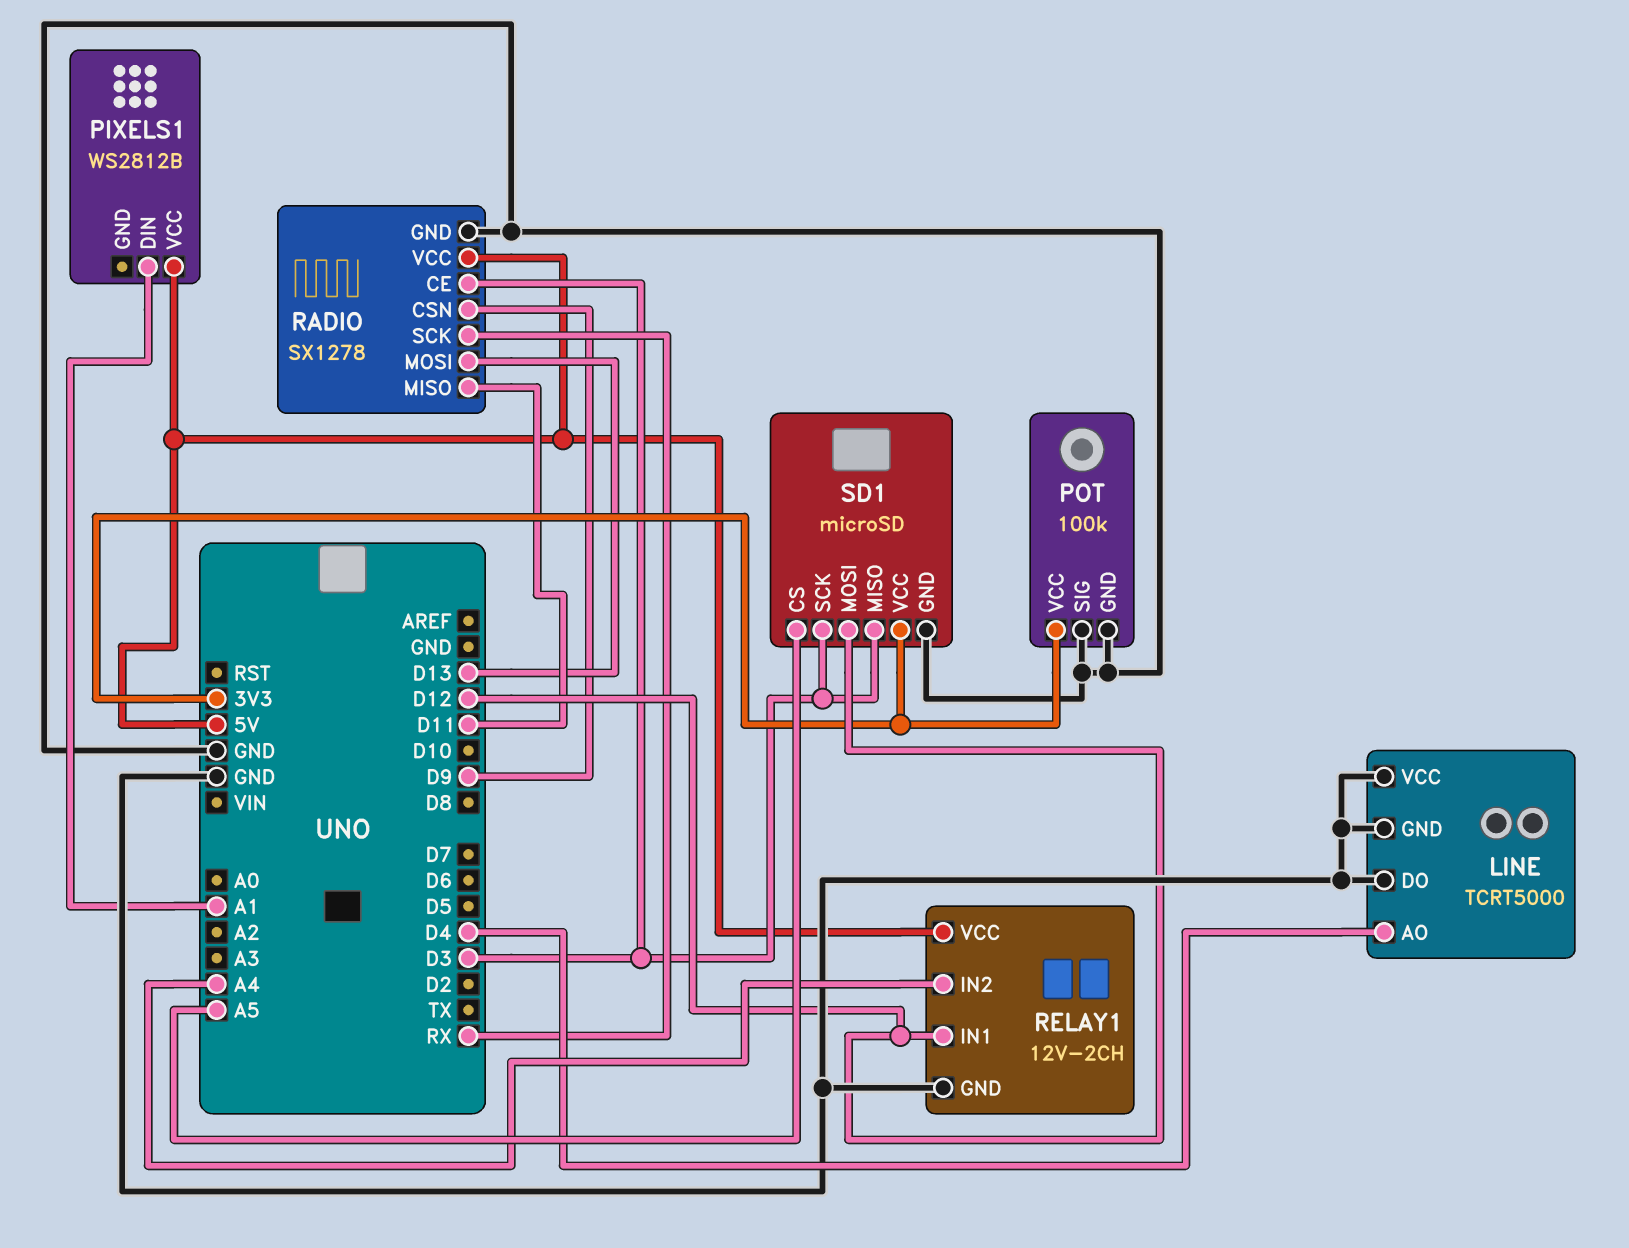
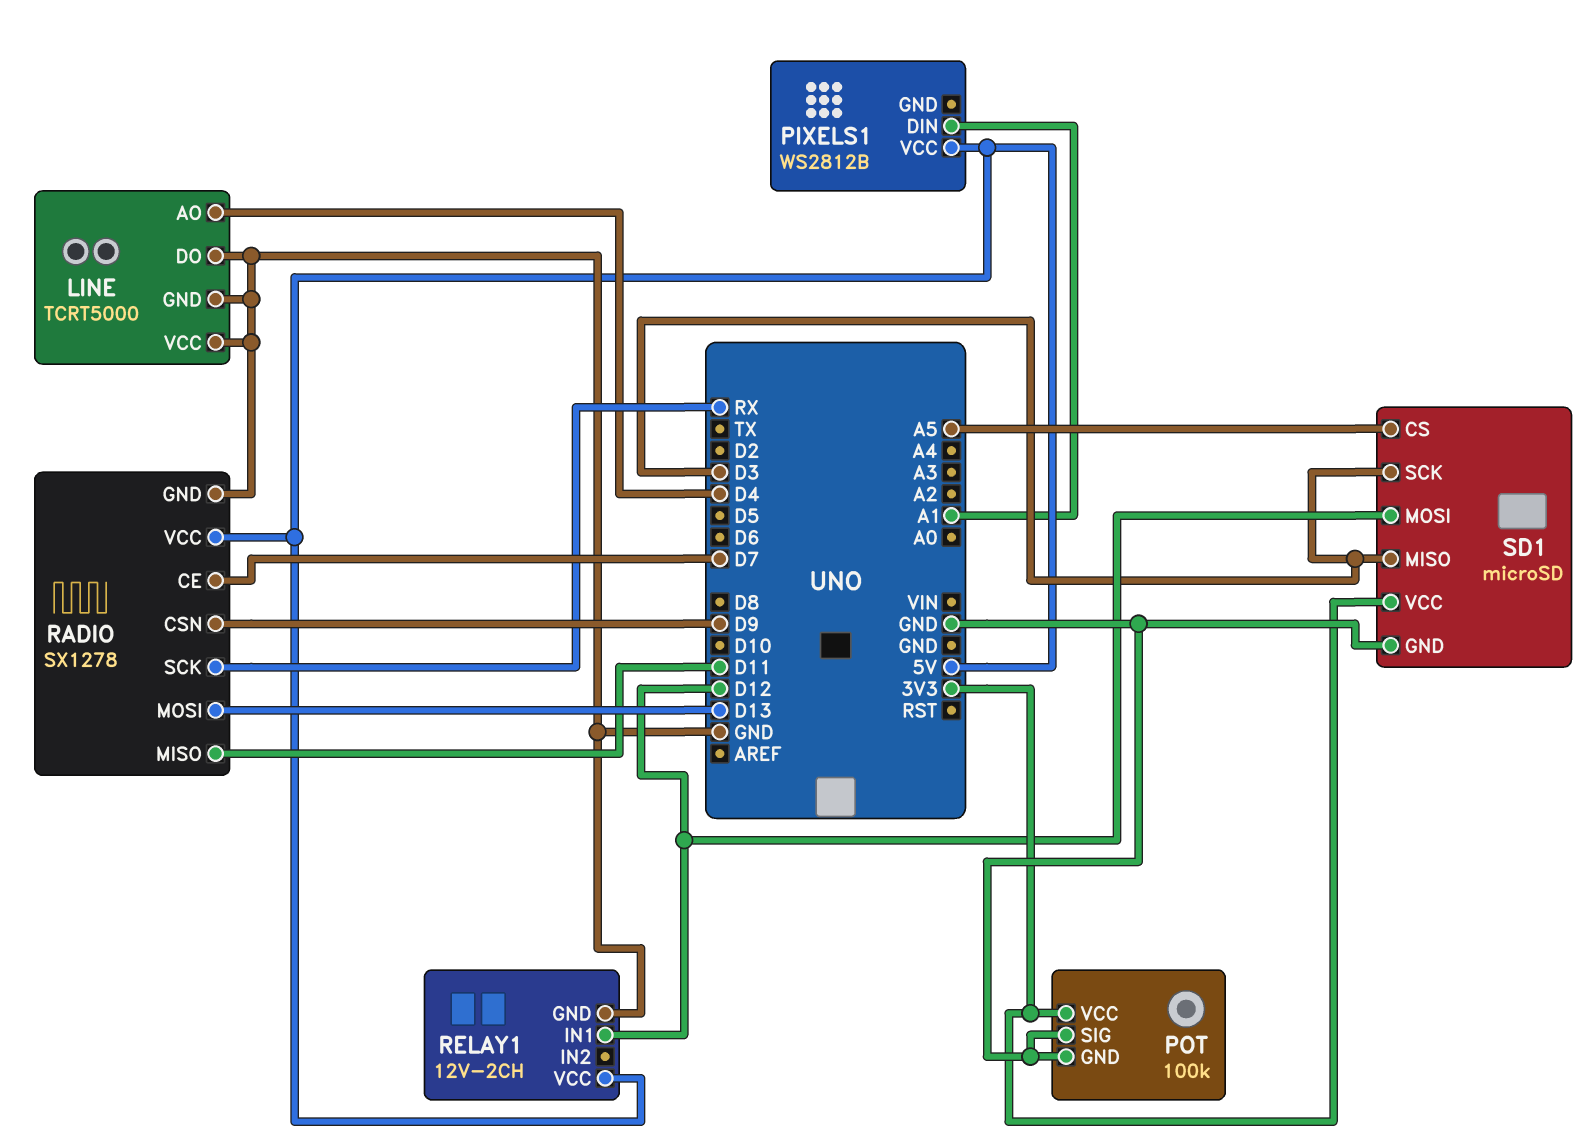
RADIO pin CE: D3 -> D7
RELAY1 pin IN2: A4 -> none

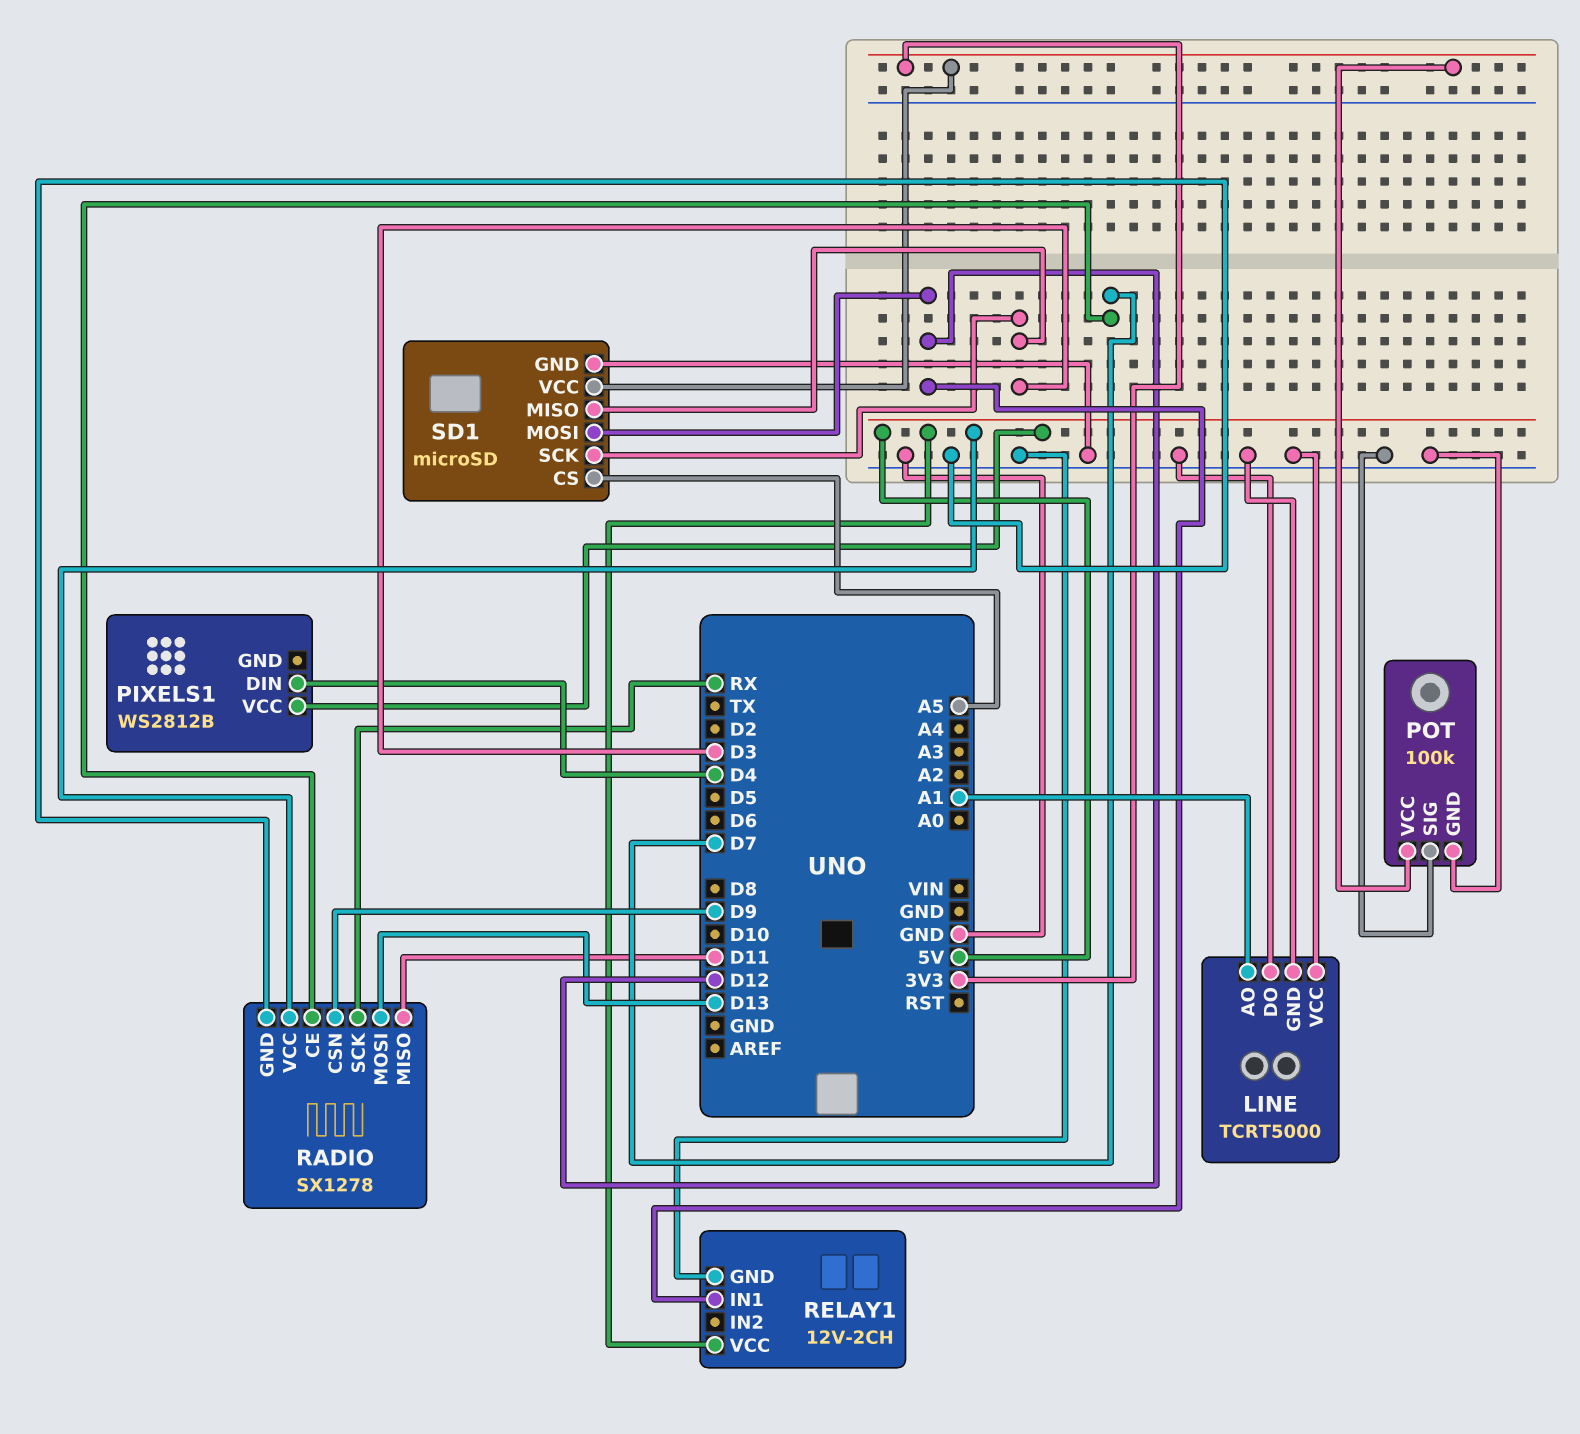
LINE pin AO: D4 -> A1
PIXELS1 pin DIN: A1 -> D4

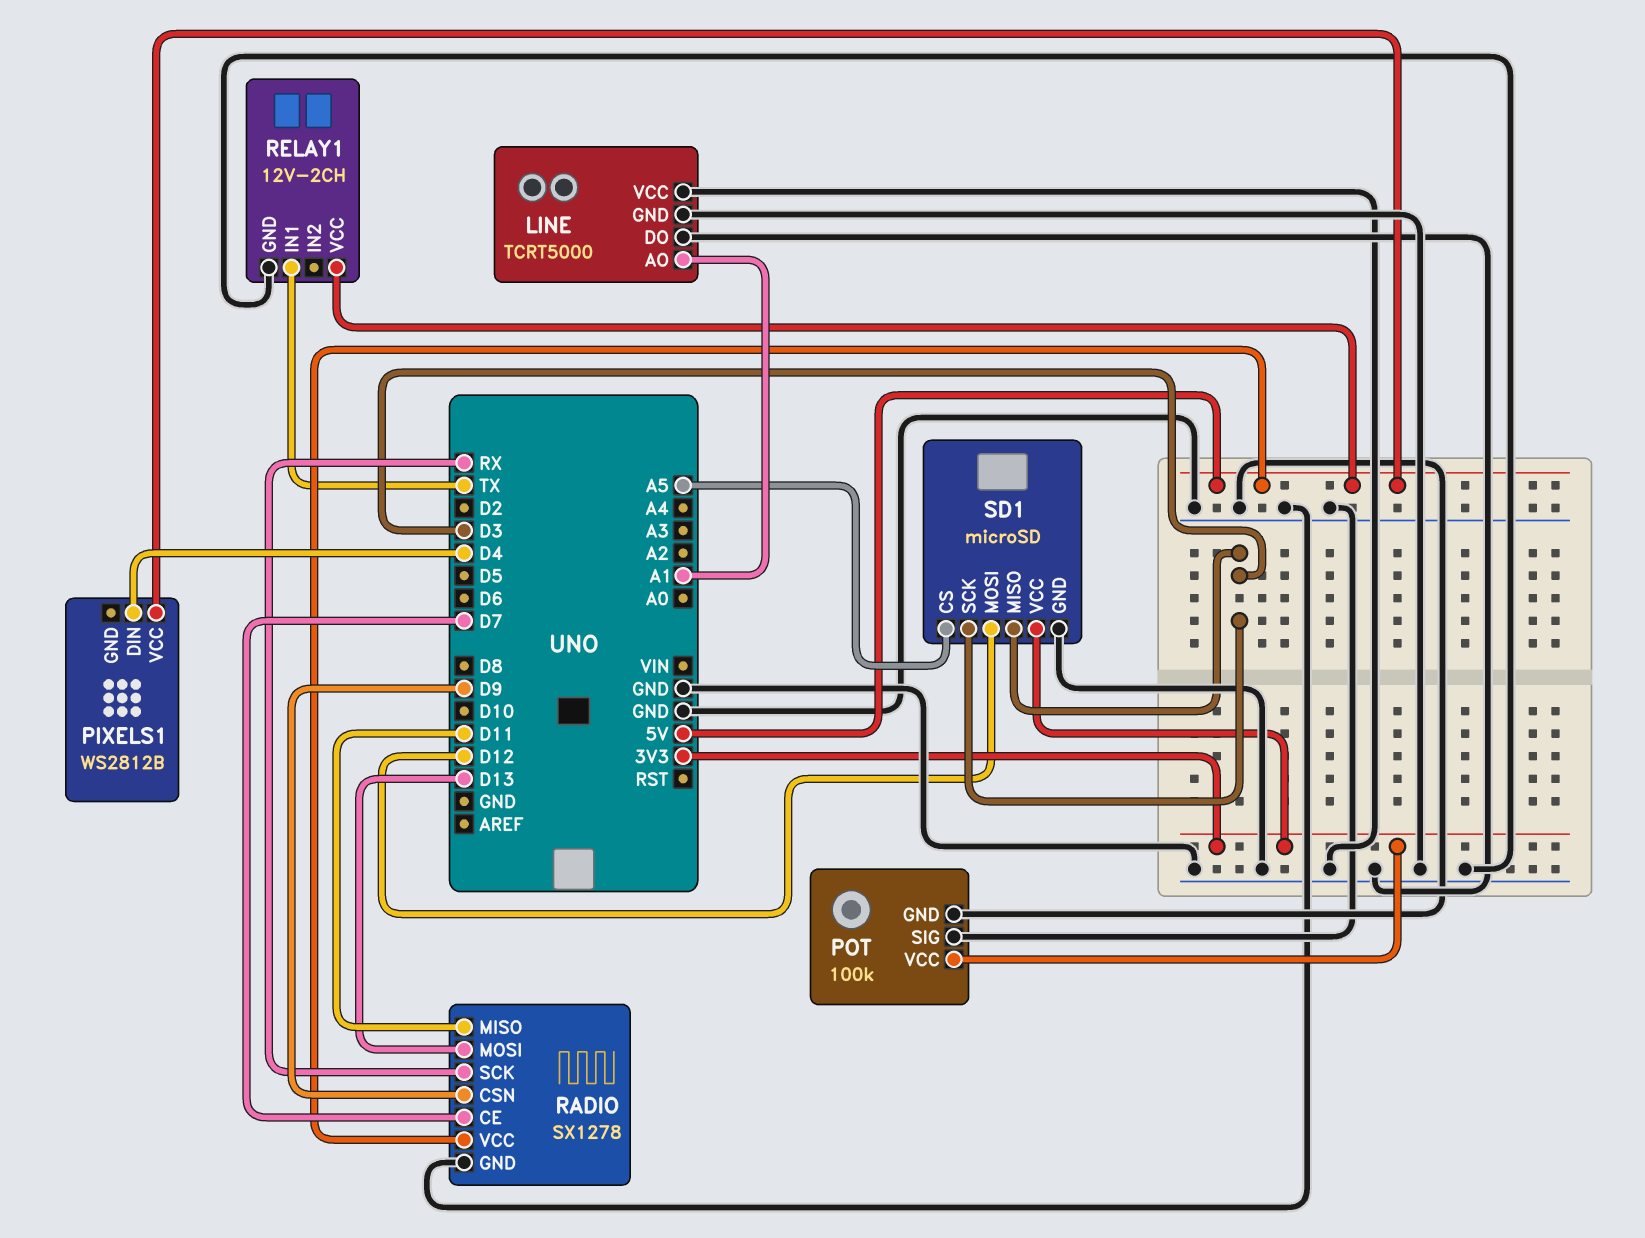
RELAY1 pin IN1: D12 -> TX

